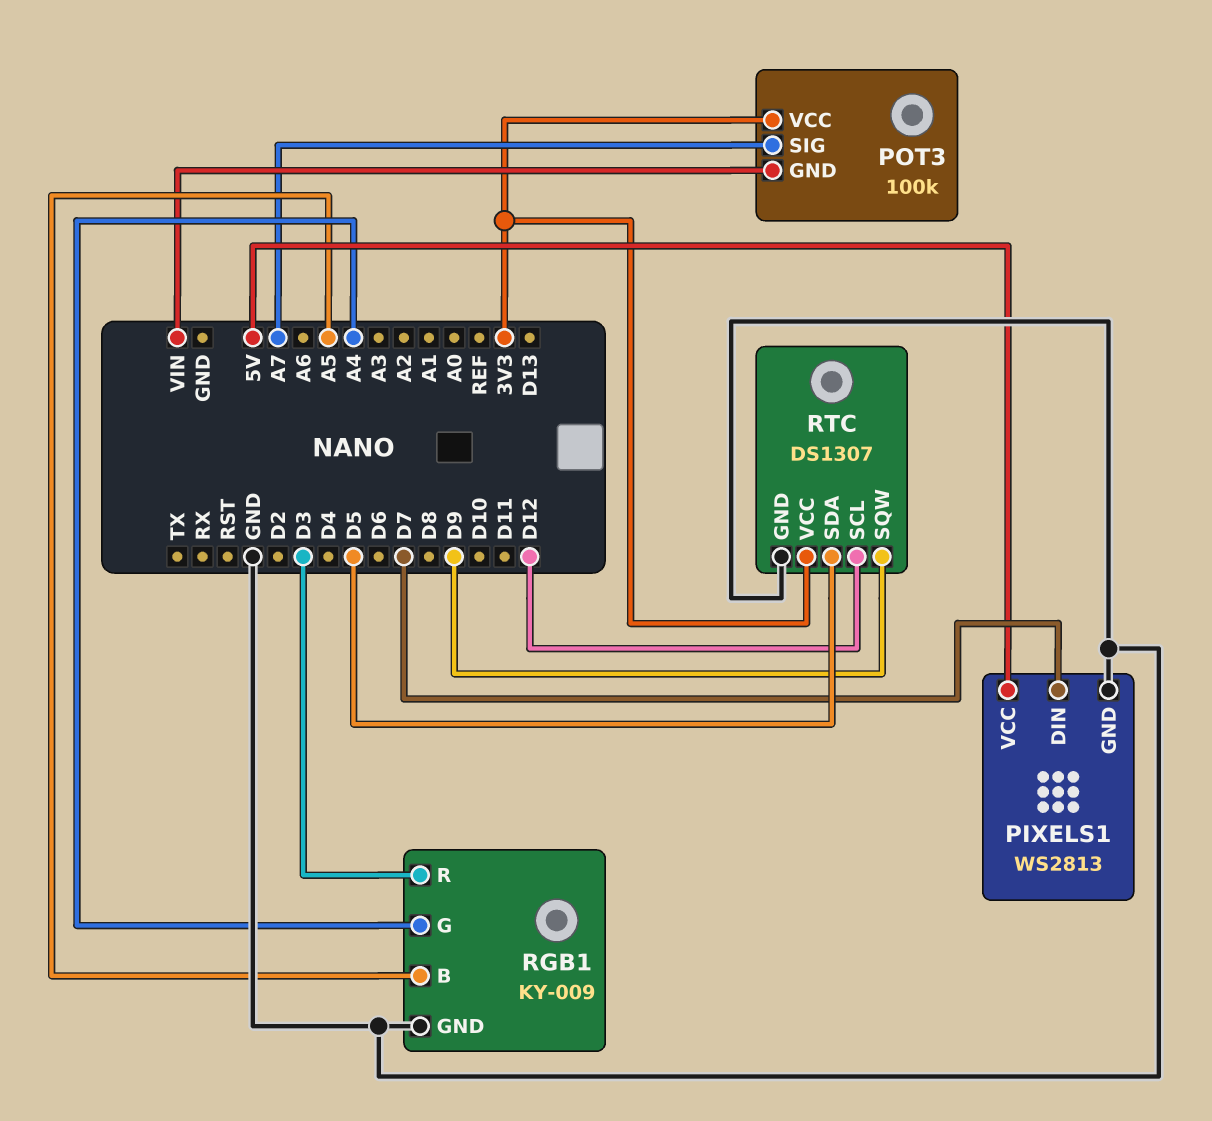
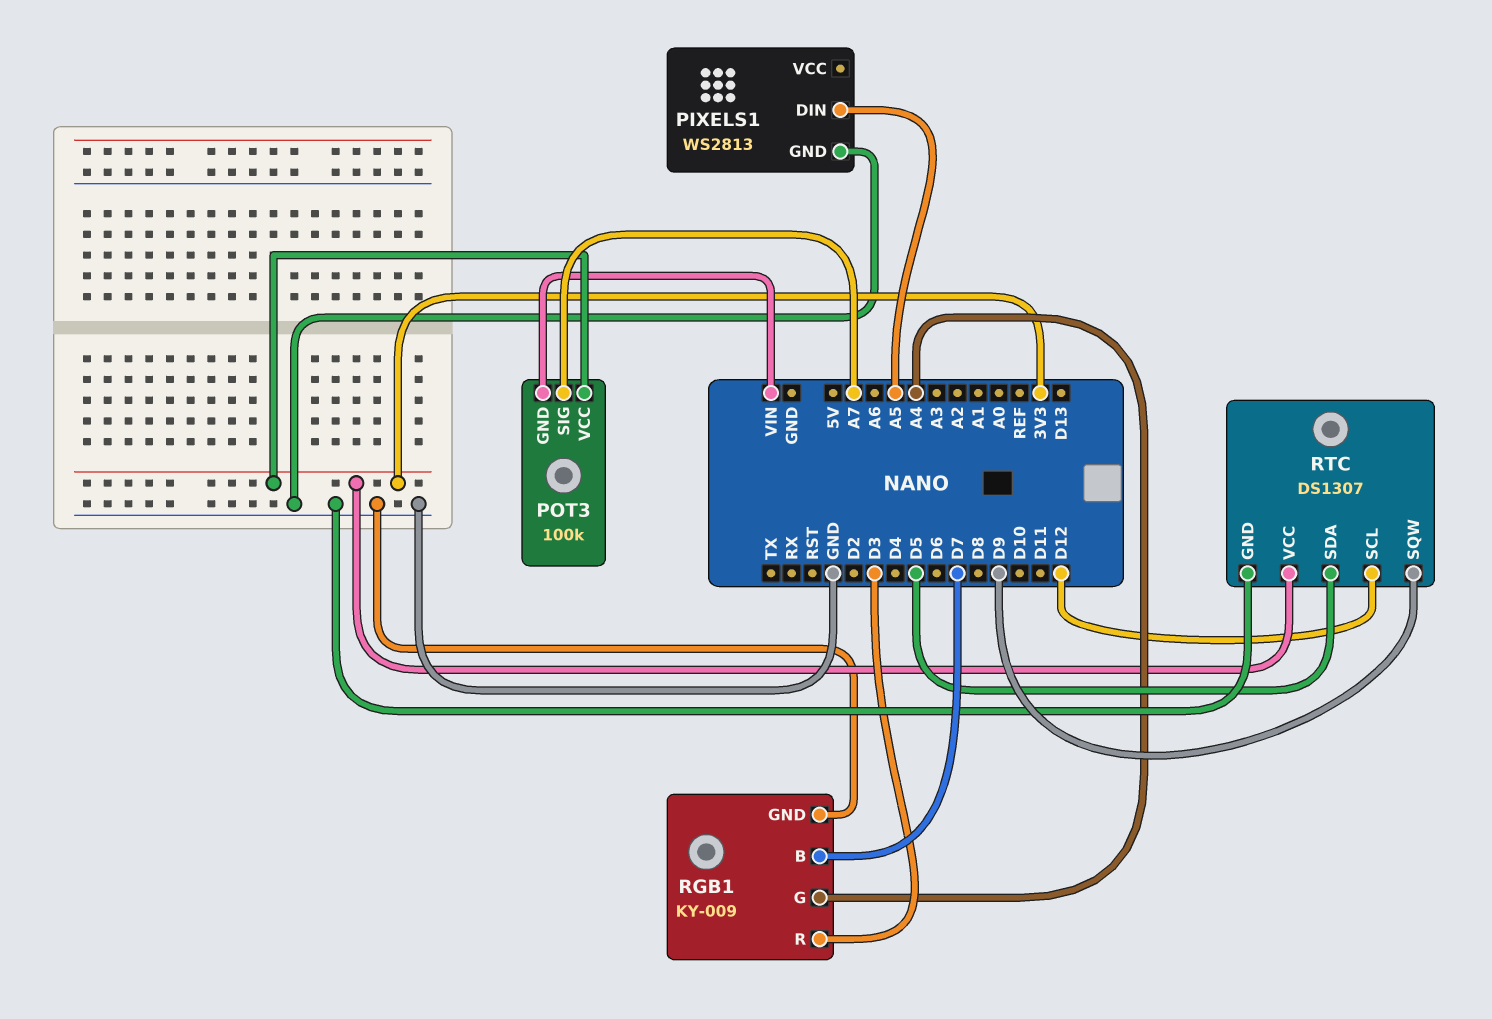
PIXELS1 pin DIN: D7 -> A5
PIXELS1 pin VCC: 5V -> none
RGB1 pin B: A5 -> D7

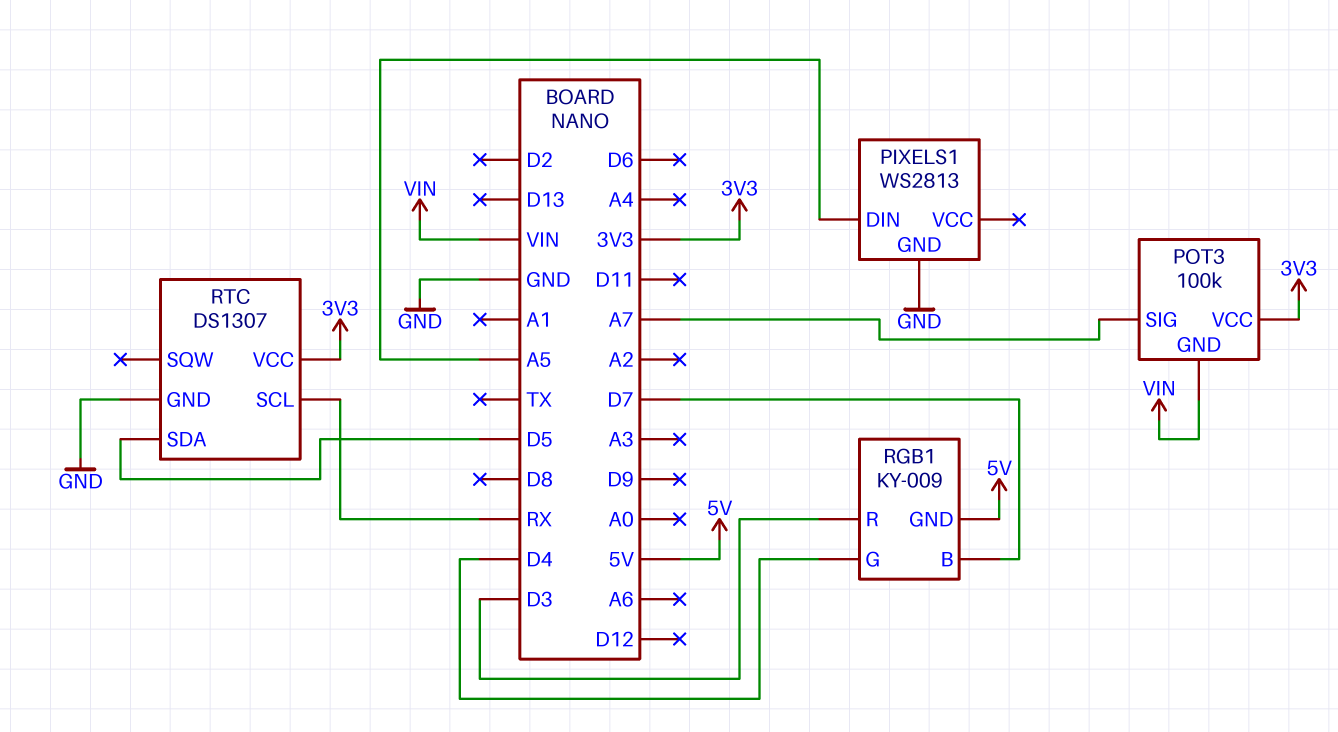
RGB1 pin G: A4 -> D4
RGB1 pin GND: GND -> 5V
RTC pin SCL: D12 -> RX
RTC pin SQW: D9 -> none

